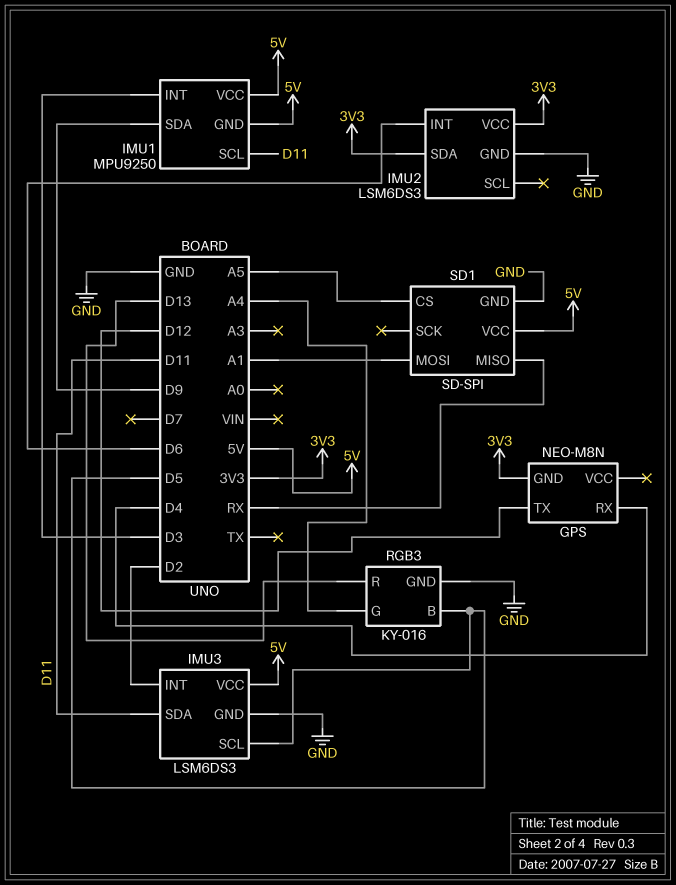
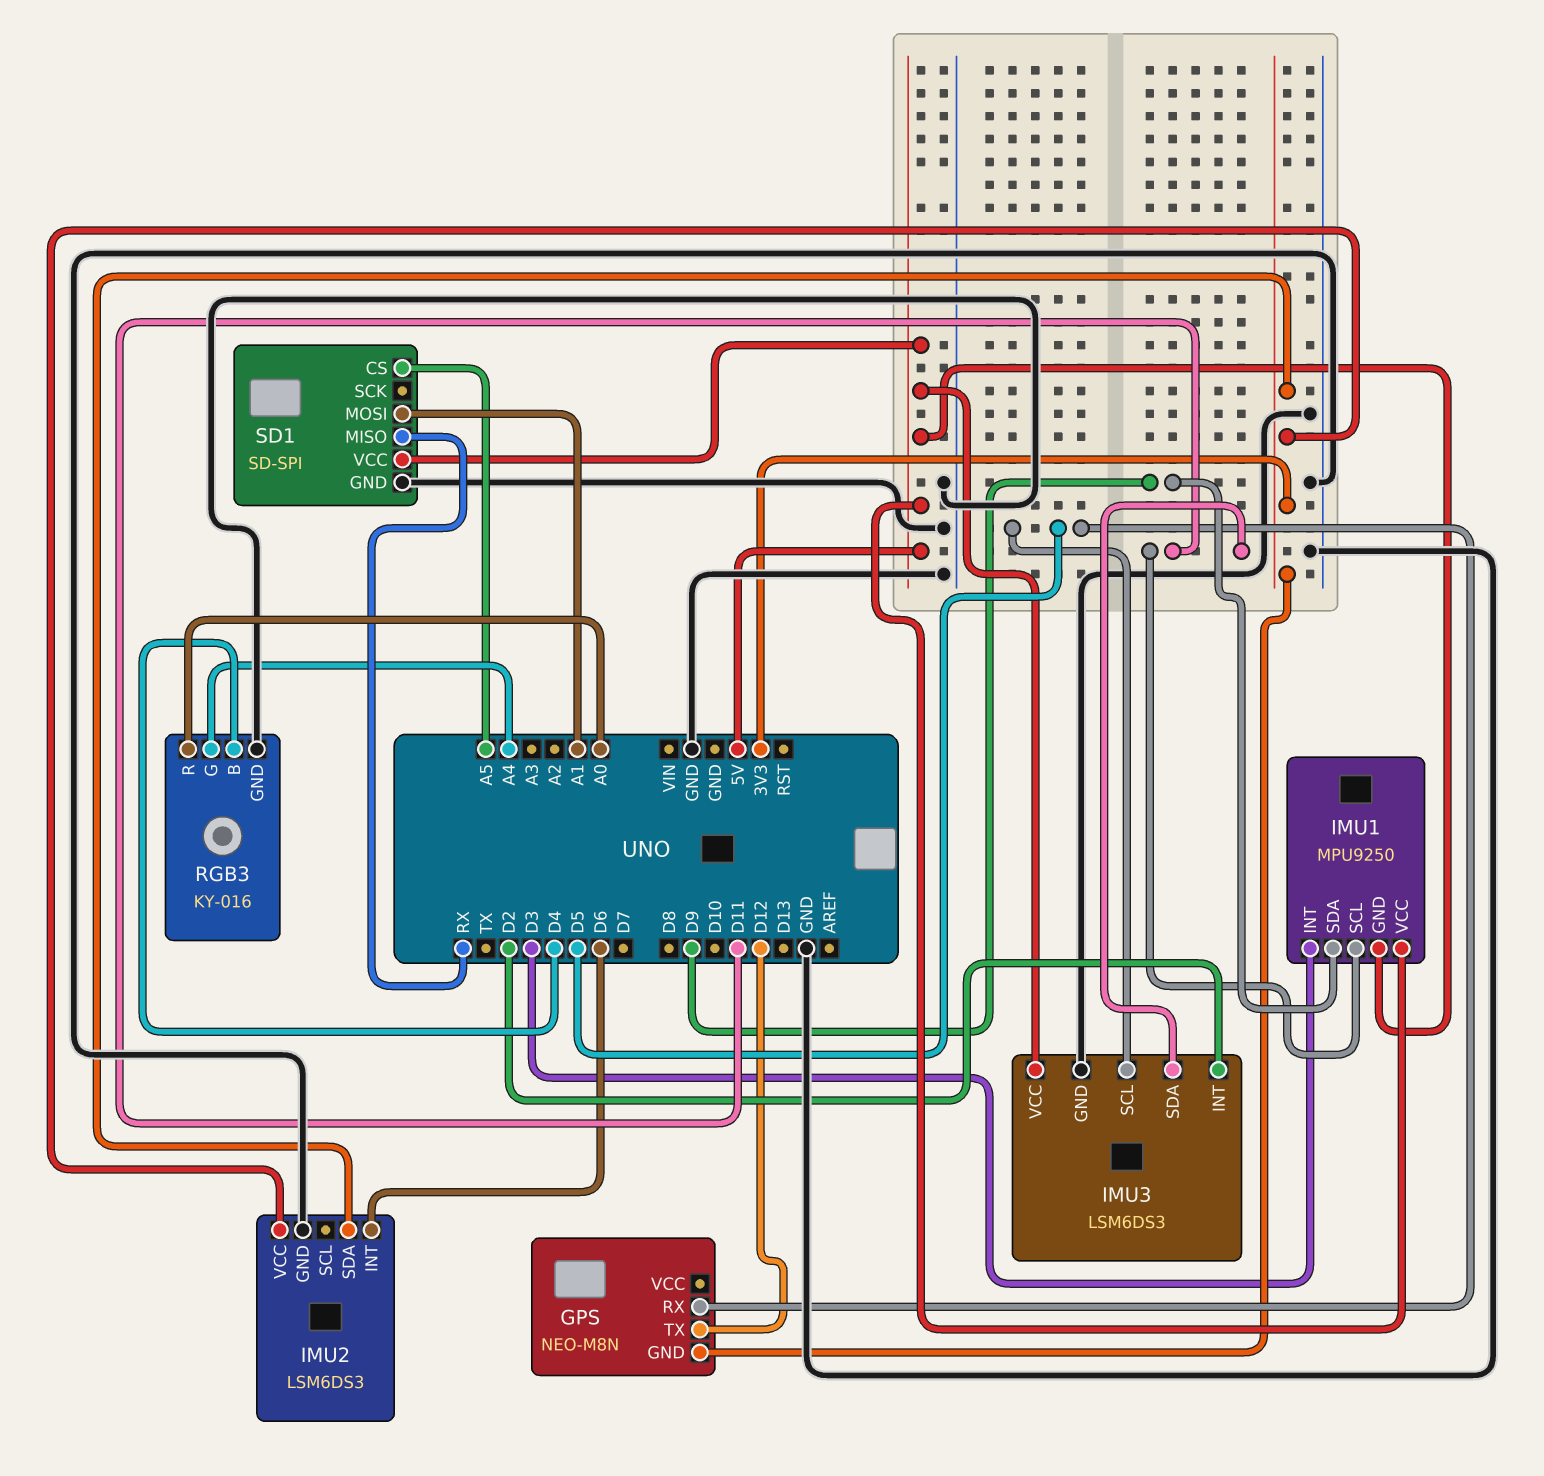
GPS pin RX: D4 -> D5
RGB3 pin B: D5 -> D4
RGB3 pin R: D13 -> A0

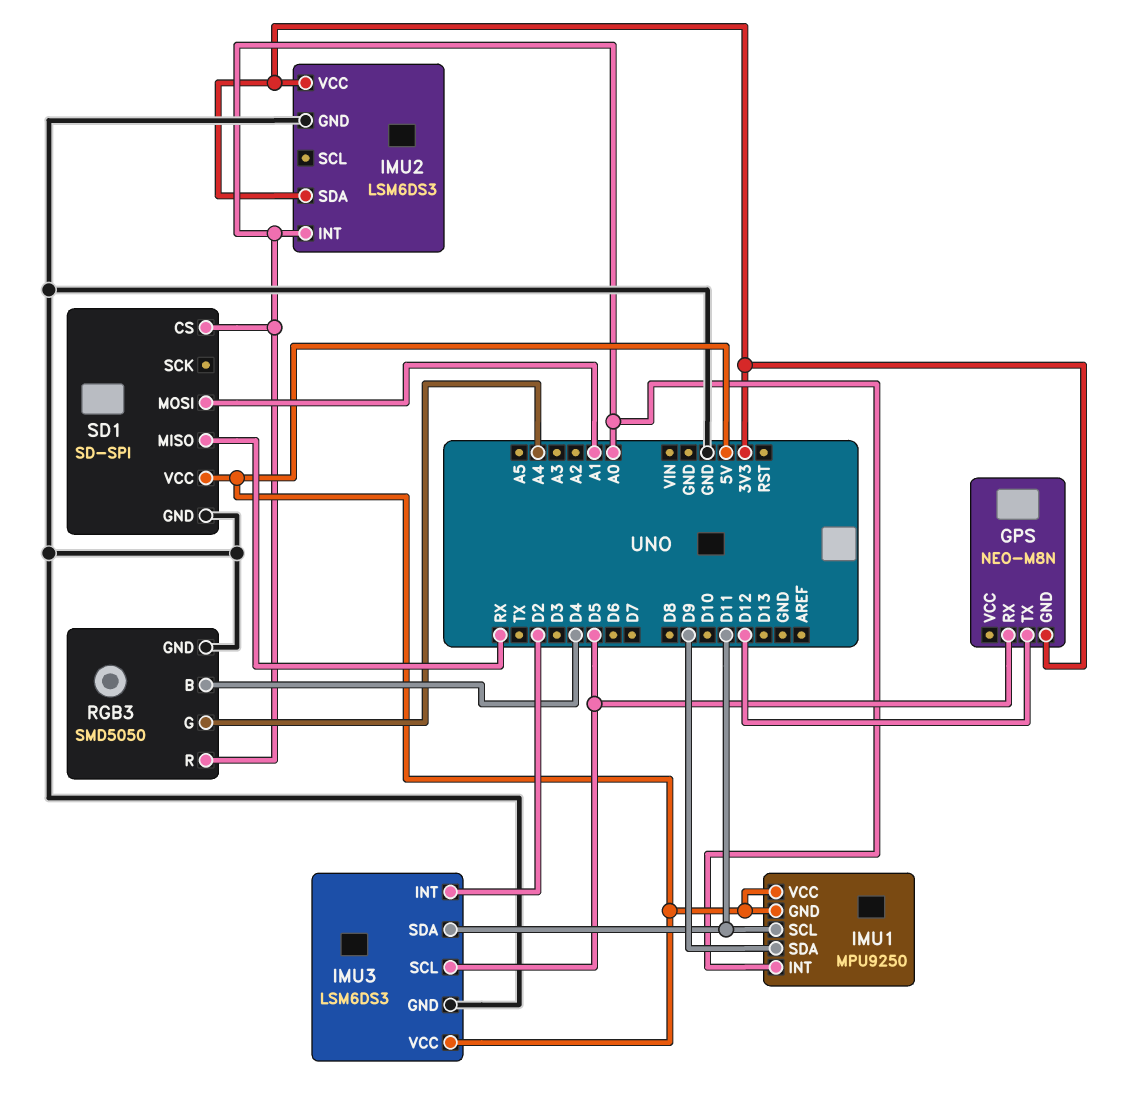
IMU1 pin INT: D3 -> A0
IMU2 pin INT: D6 -> A0
RGB3: KY-016 -> SMD5050
SD1 pin CS: A5 -> A0

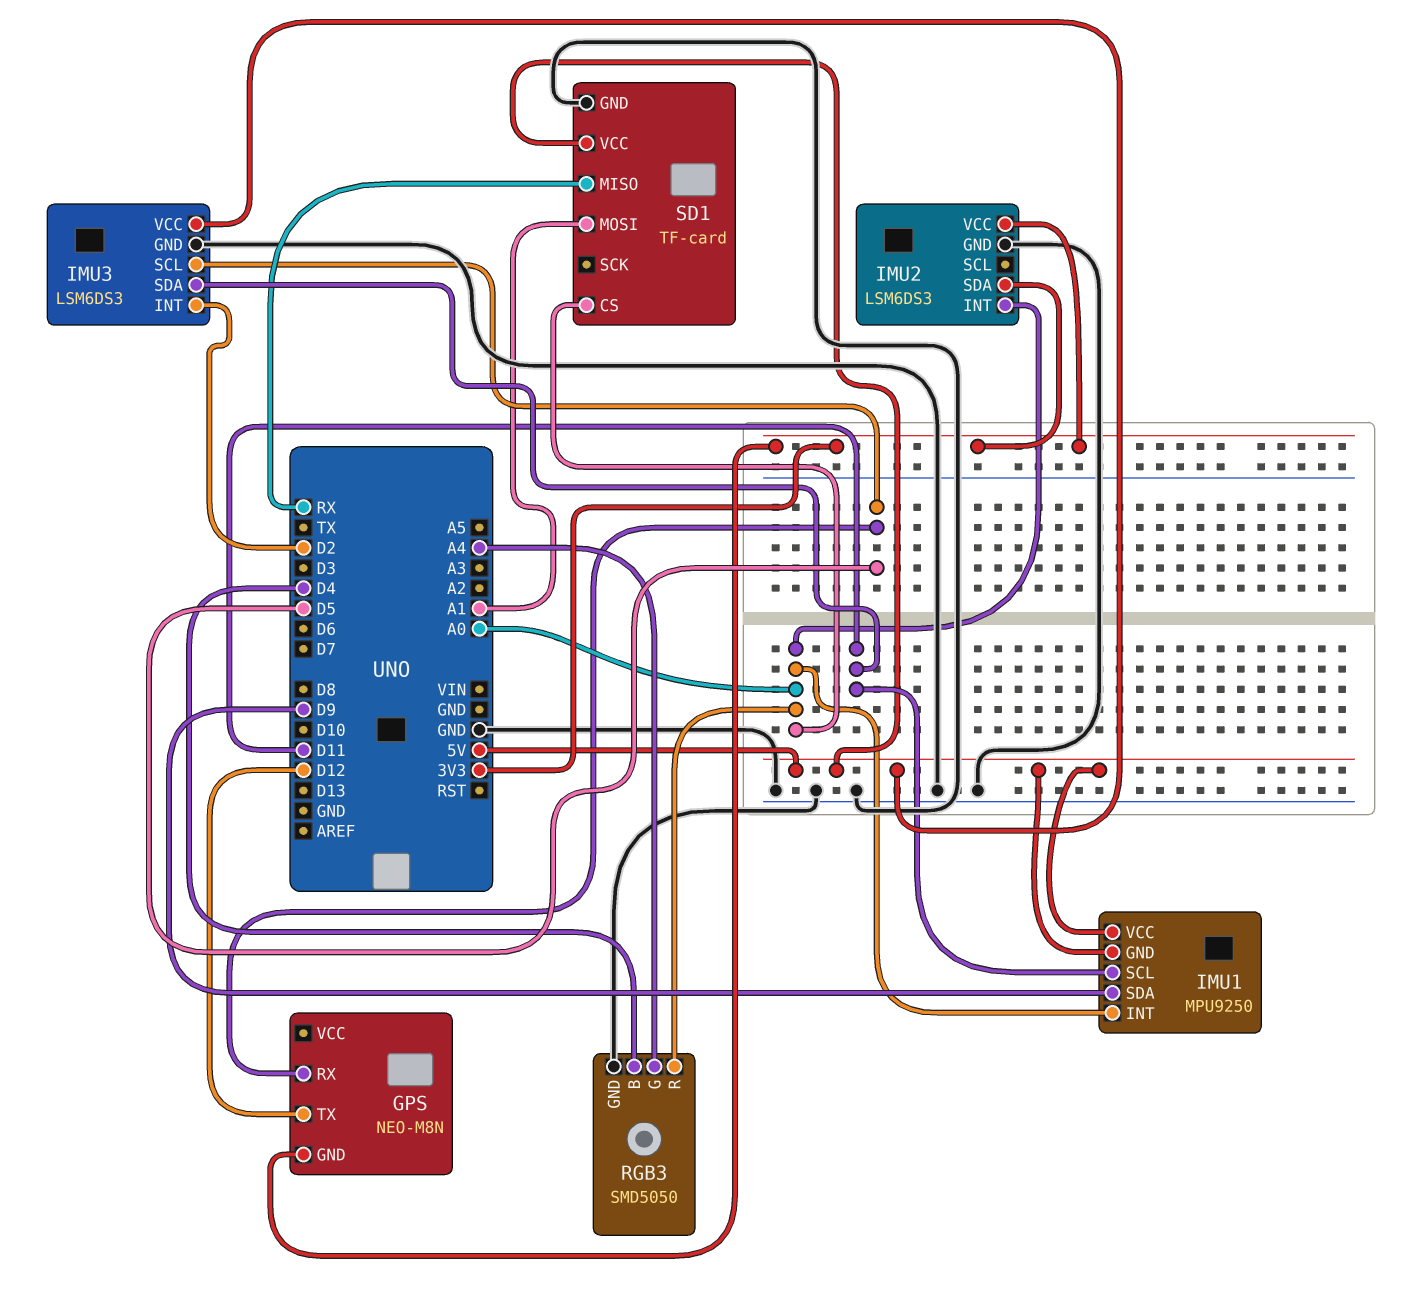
SD1: SD-SPI -> TF-card

